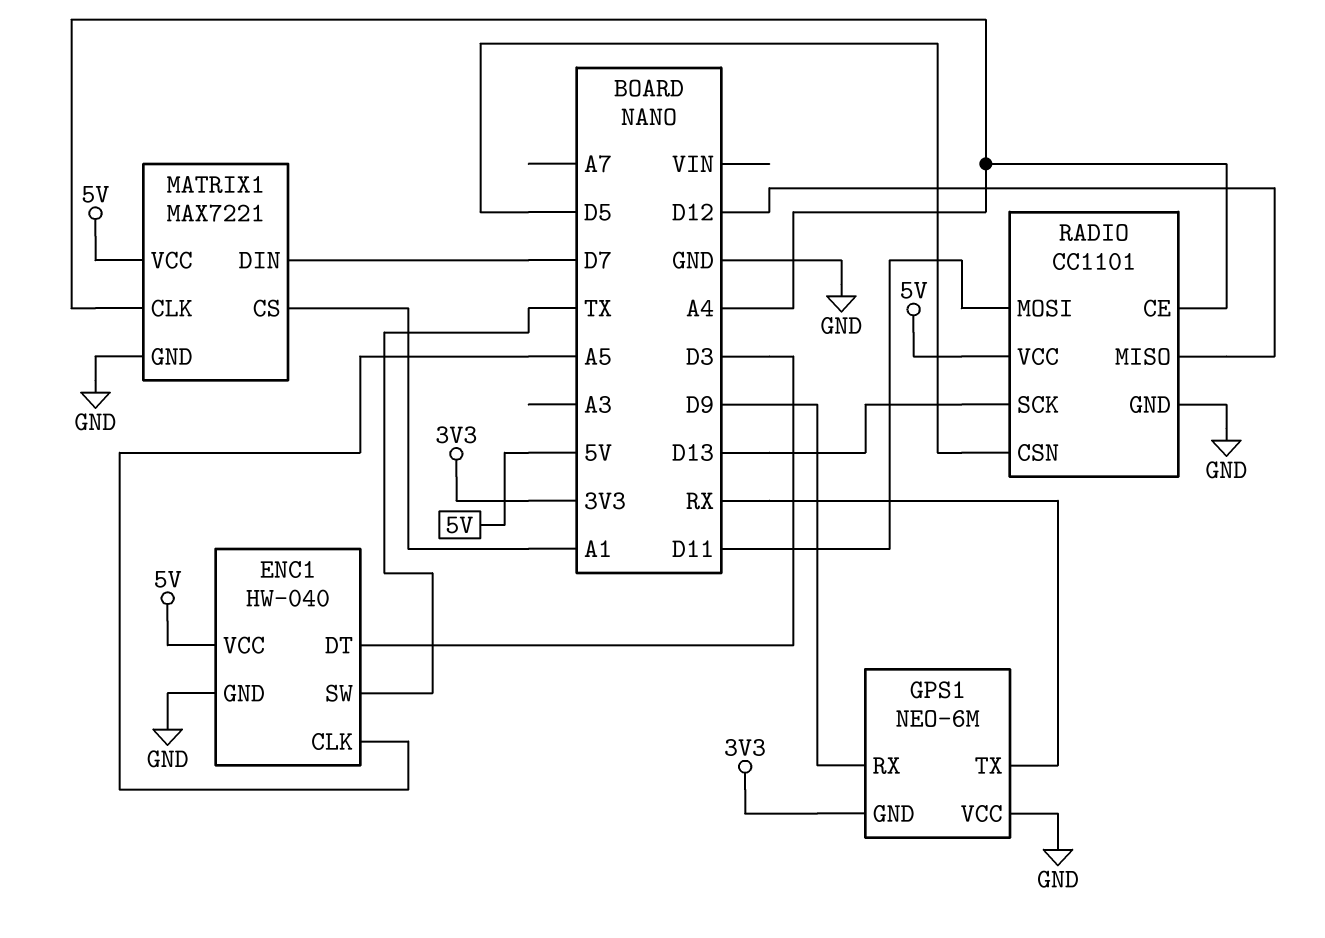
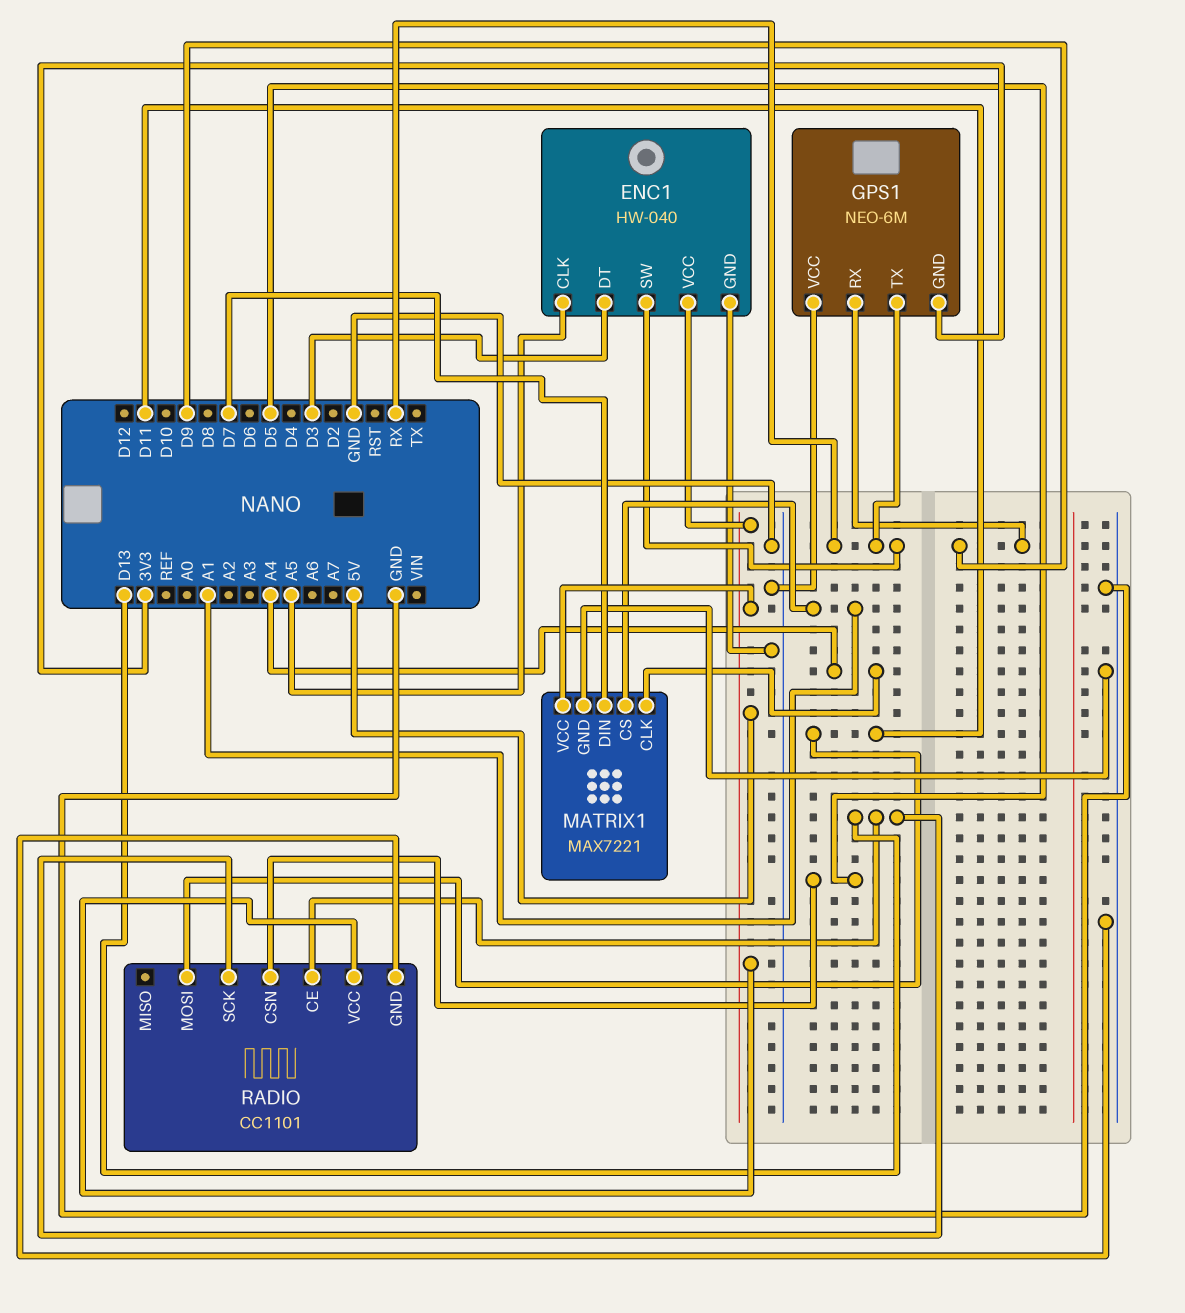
ENC1 pin SW: TX -> RX
RADIO pin CE: A4 -> D13
RADIO pin MISO: D12 -> none

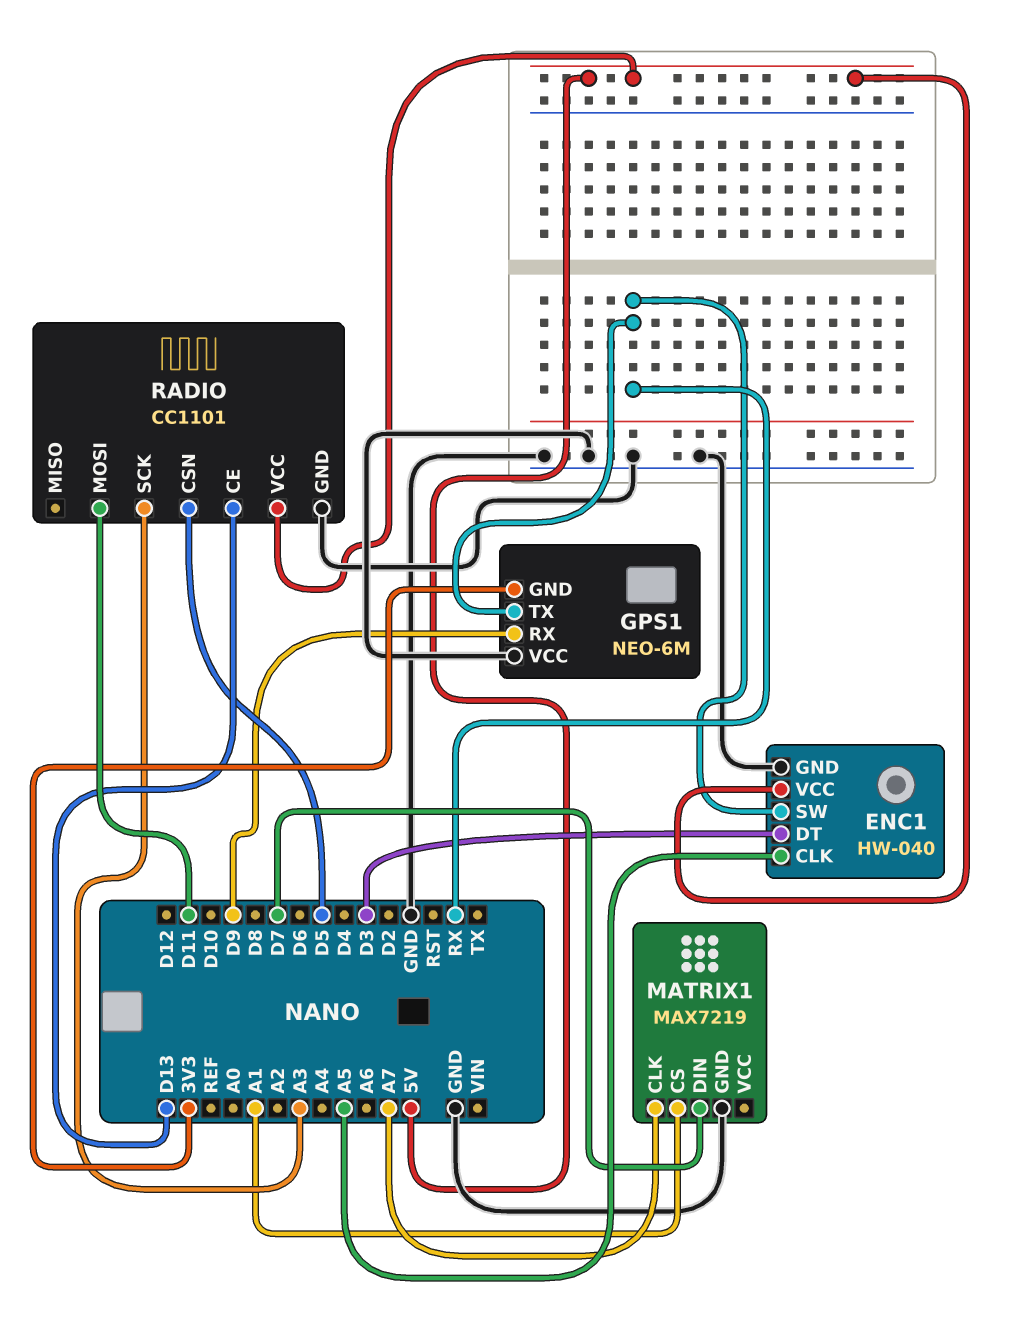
MATRIX1: MAX7221 -> MAX7219
MATRIX1 pin CLK: A4 -> A7
MATRIX1 pin VCC: 5V -> none
RADIO pin SCK: D13 -> A3

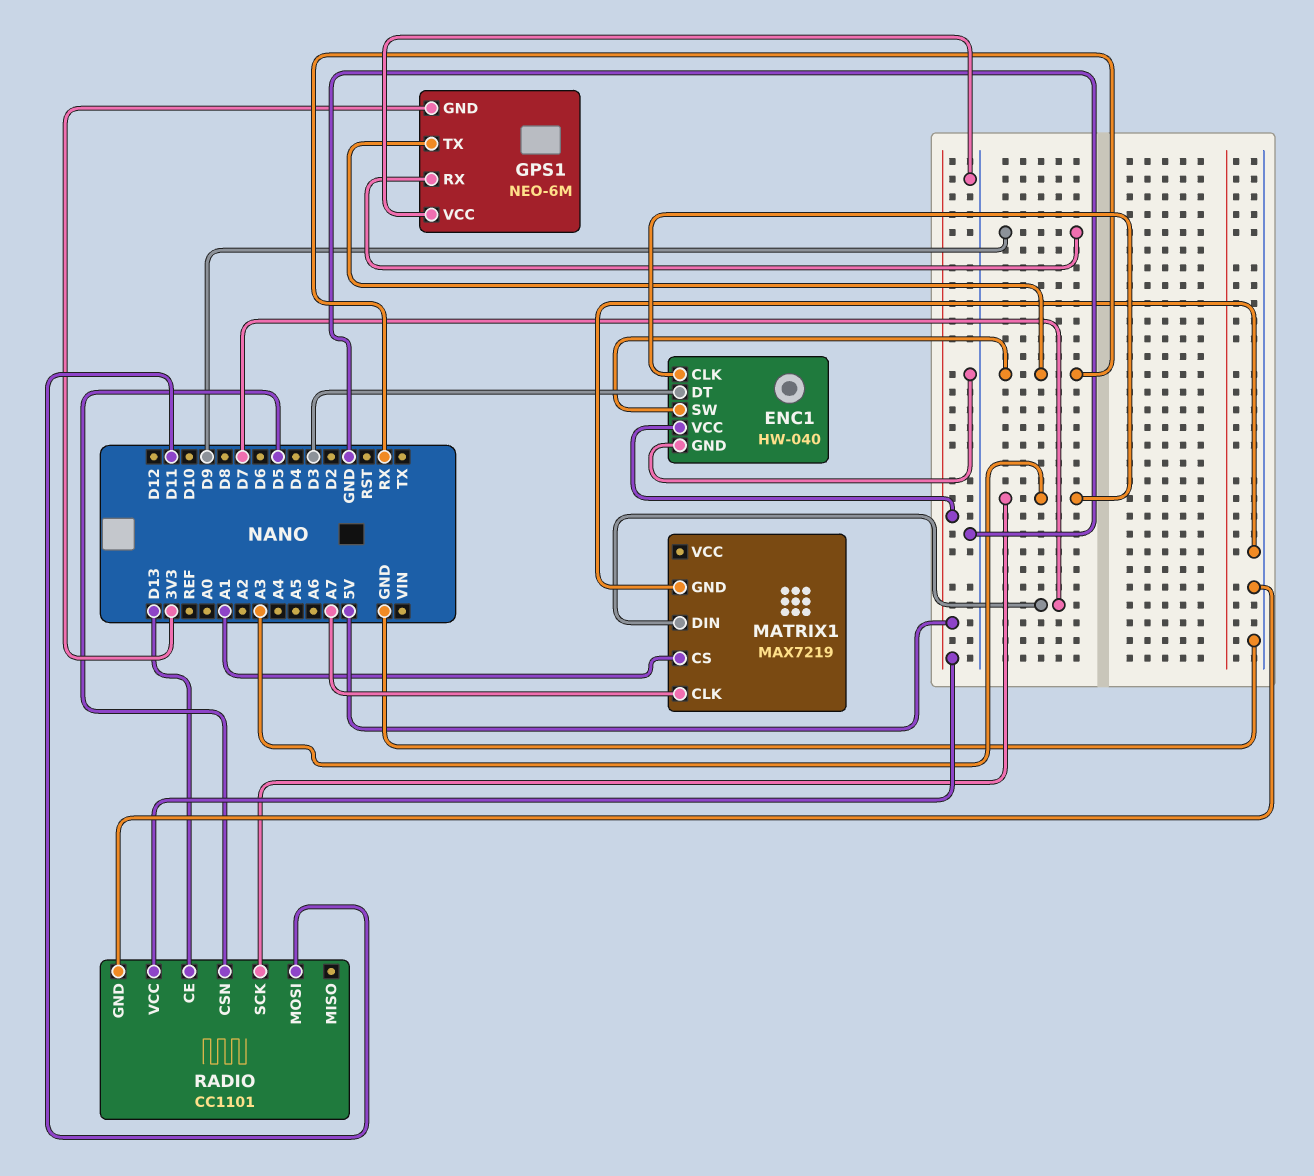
ENC1 pin CLK: A5 -> A3

